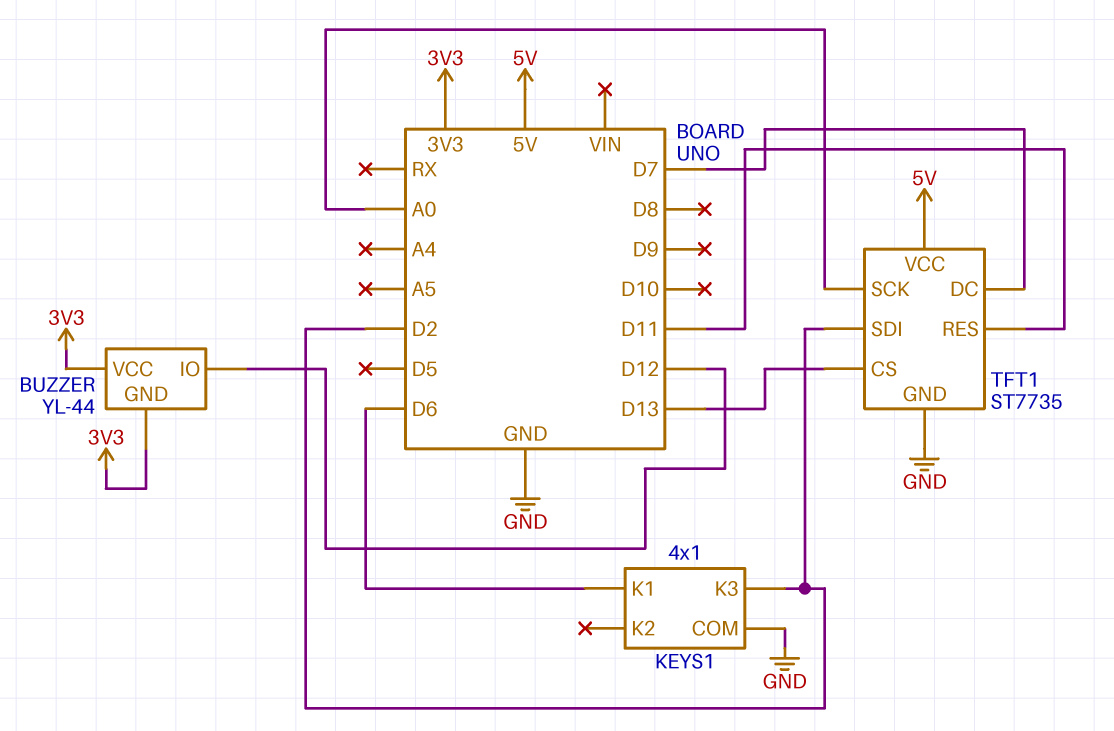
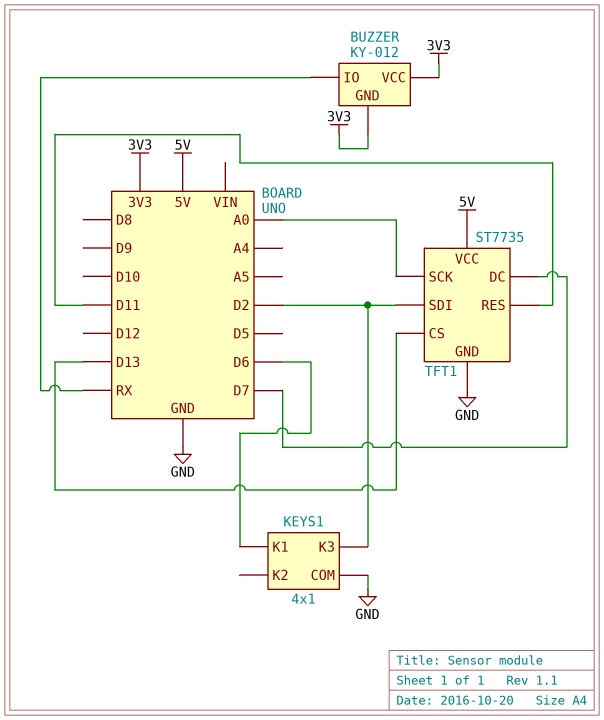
BUZZER: YL-44 -> KY-012
BUZZER pin IO: D12 -> RX

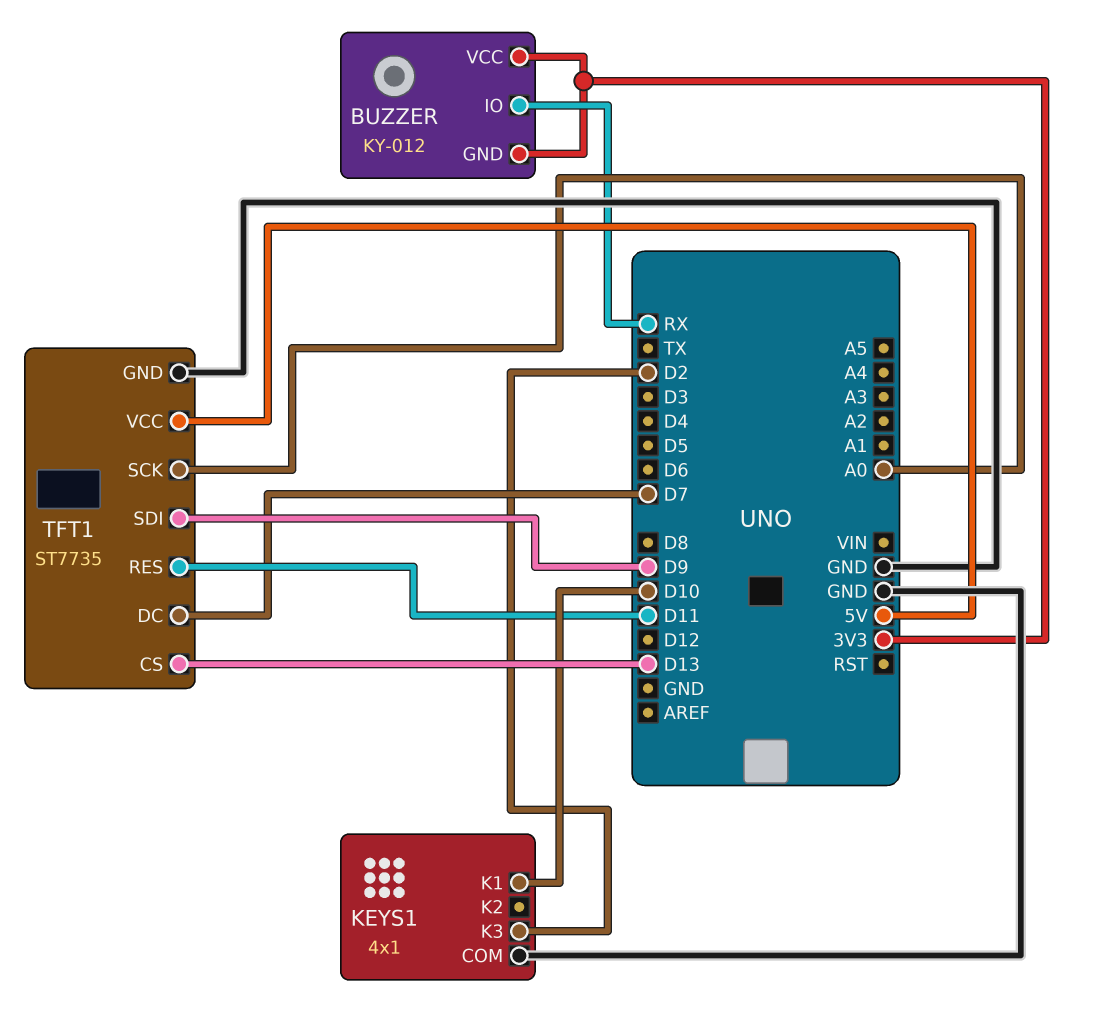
KEYS1 pin K1: D6 -> D10
TFT1 pin SDI: D2 -> D9

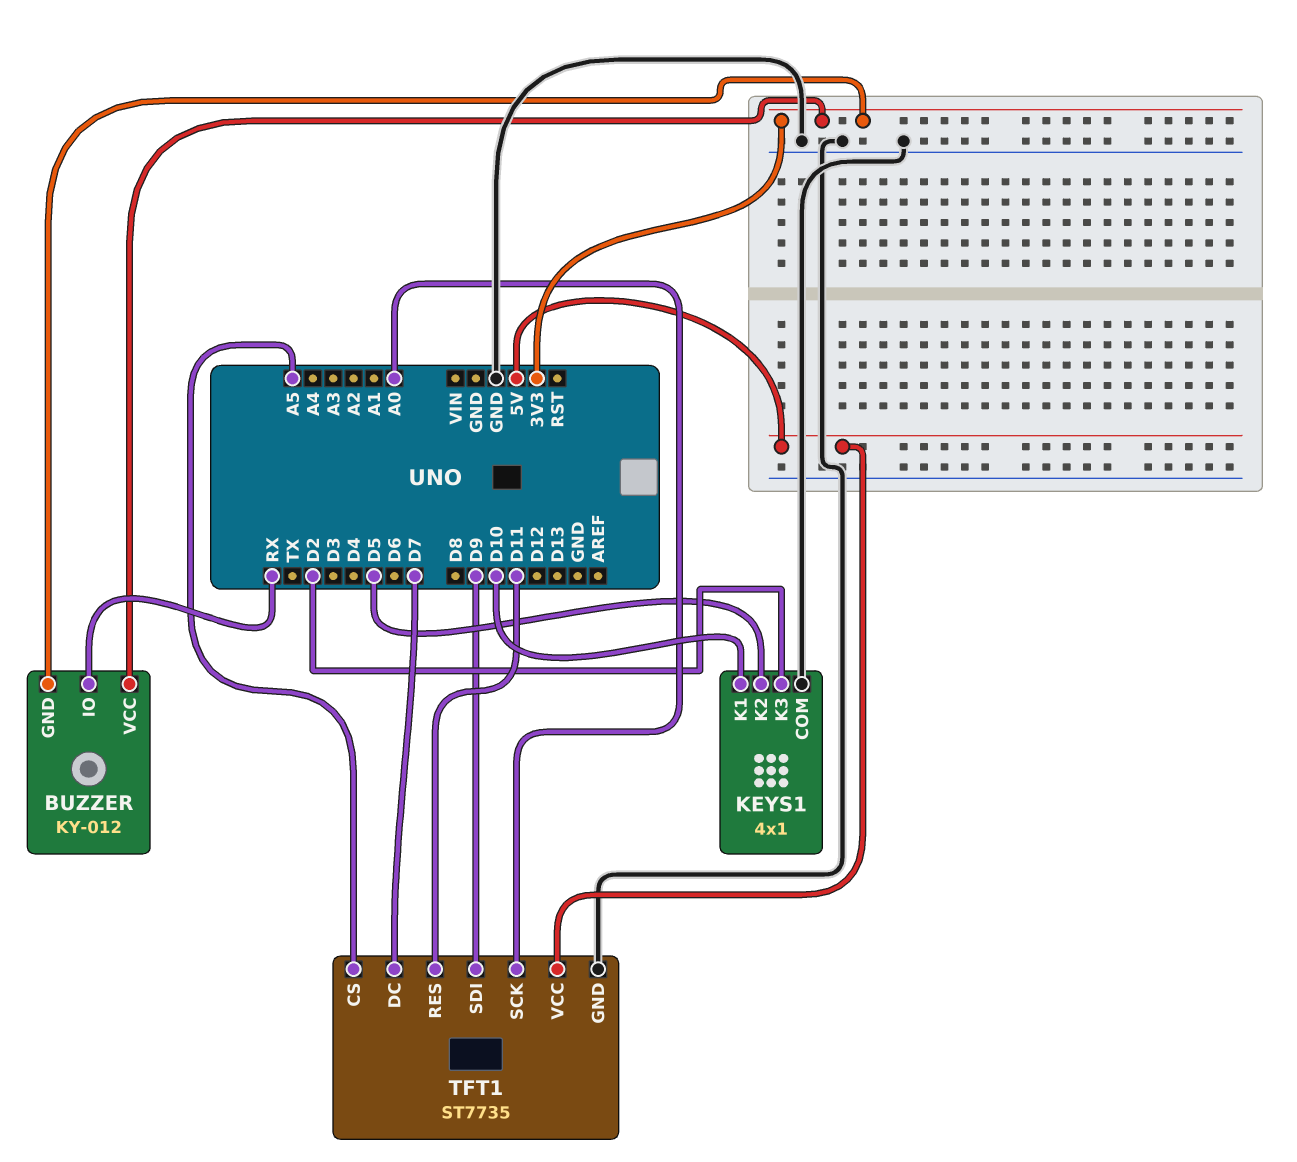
KEYS1 pin K2: none -> D5
TFT1 pin CS: D13 -> A5

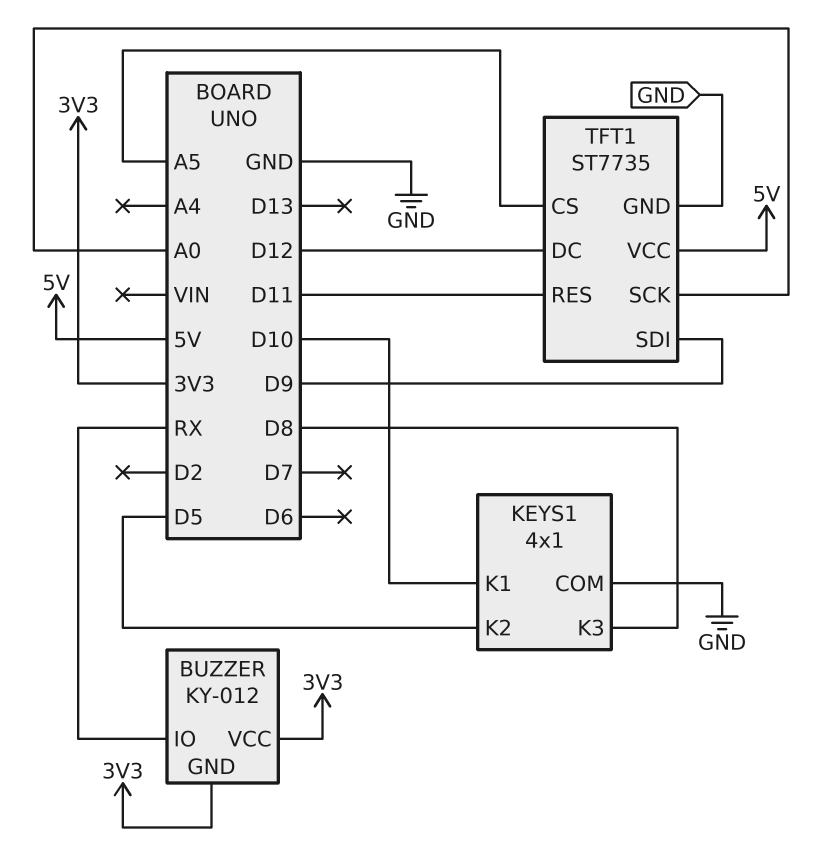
KEYS1 pin K3: D2 -> D8
TFT1 pin DC: D7 -> D12

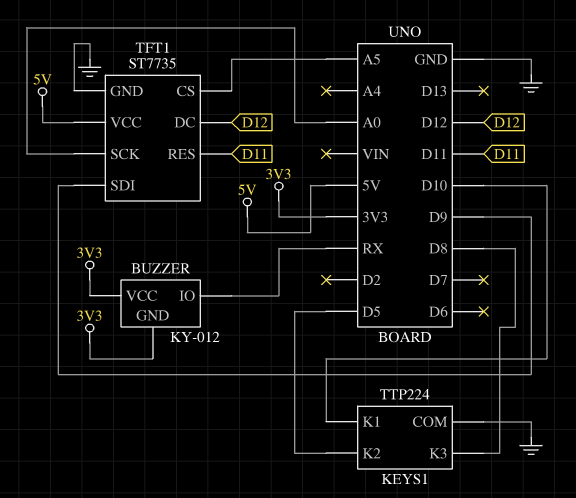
KEYS1: 4x1 -> TTP224

